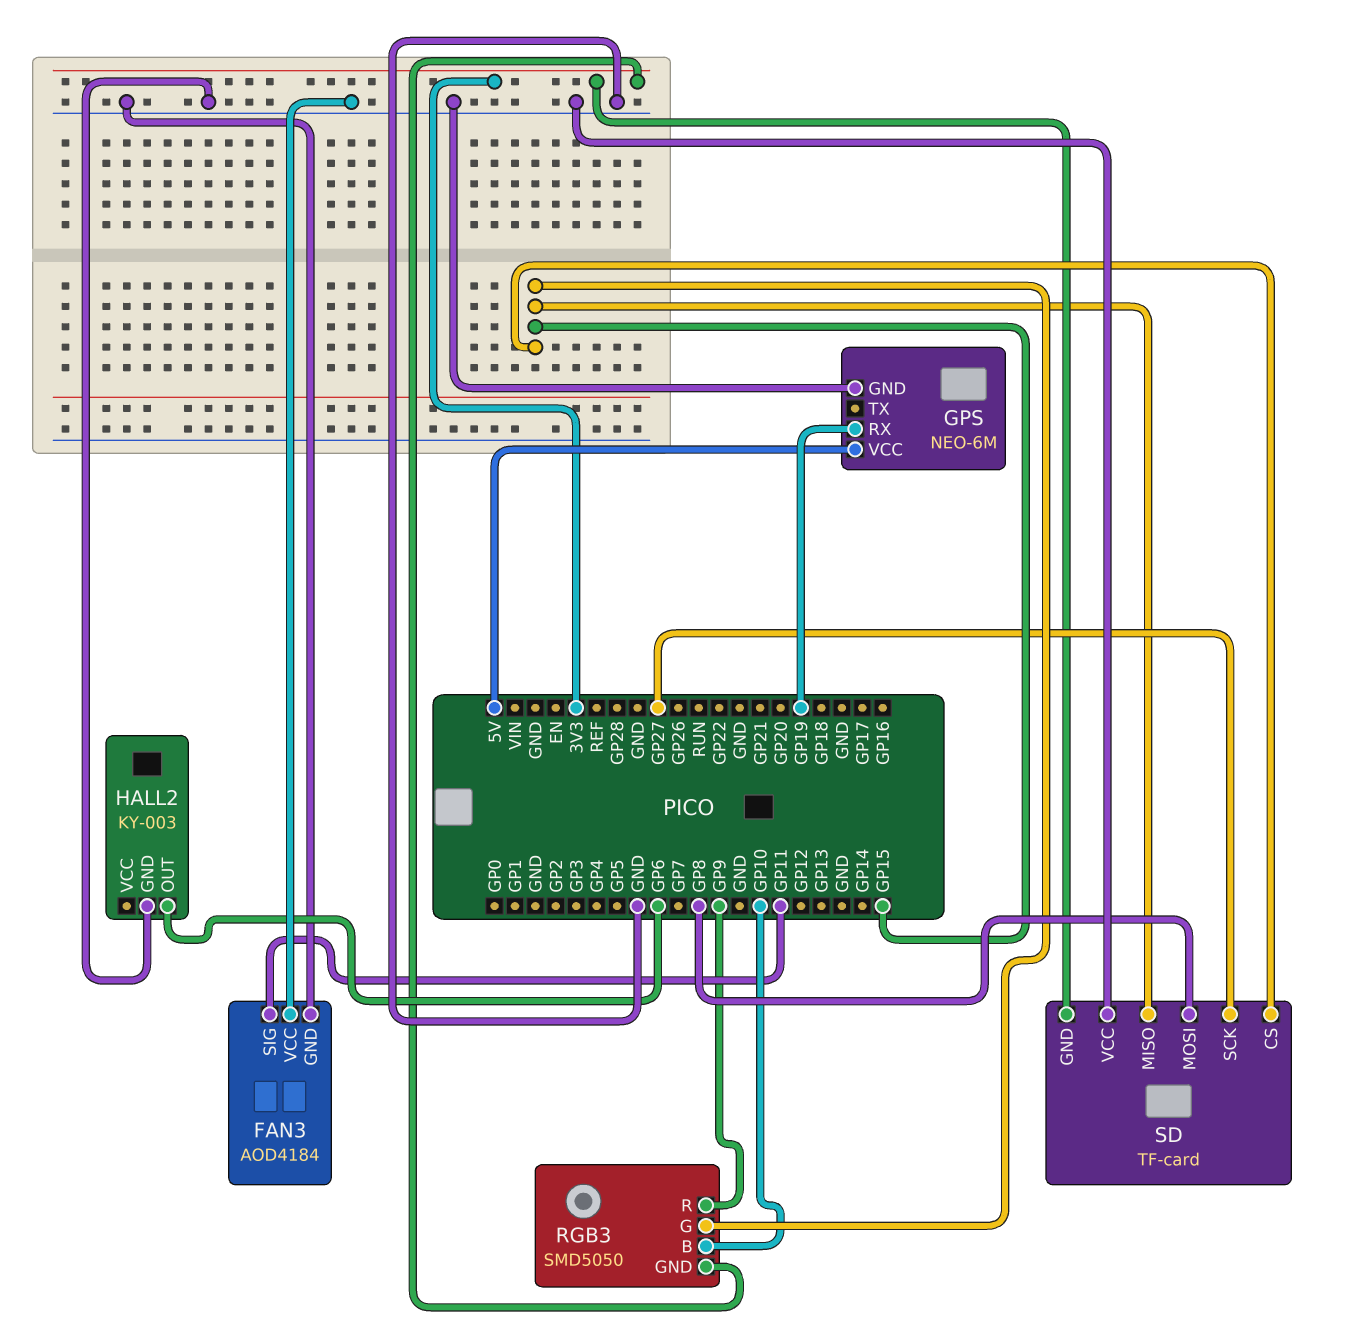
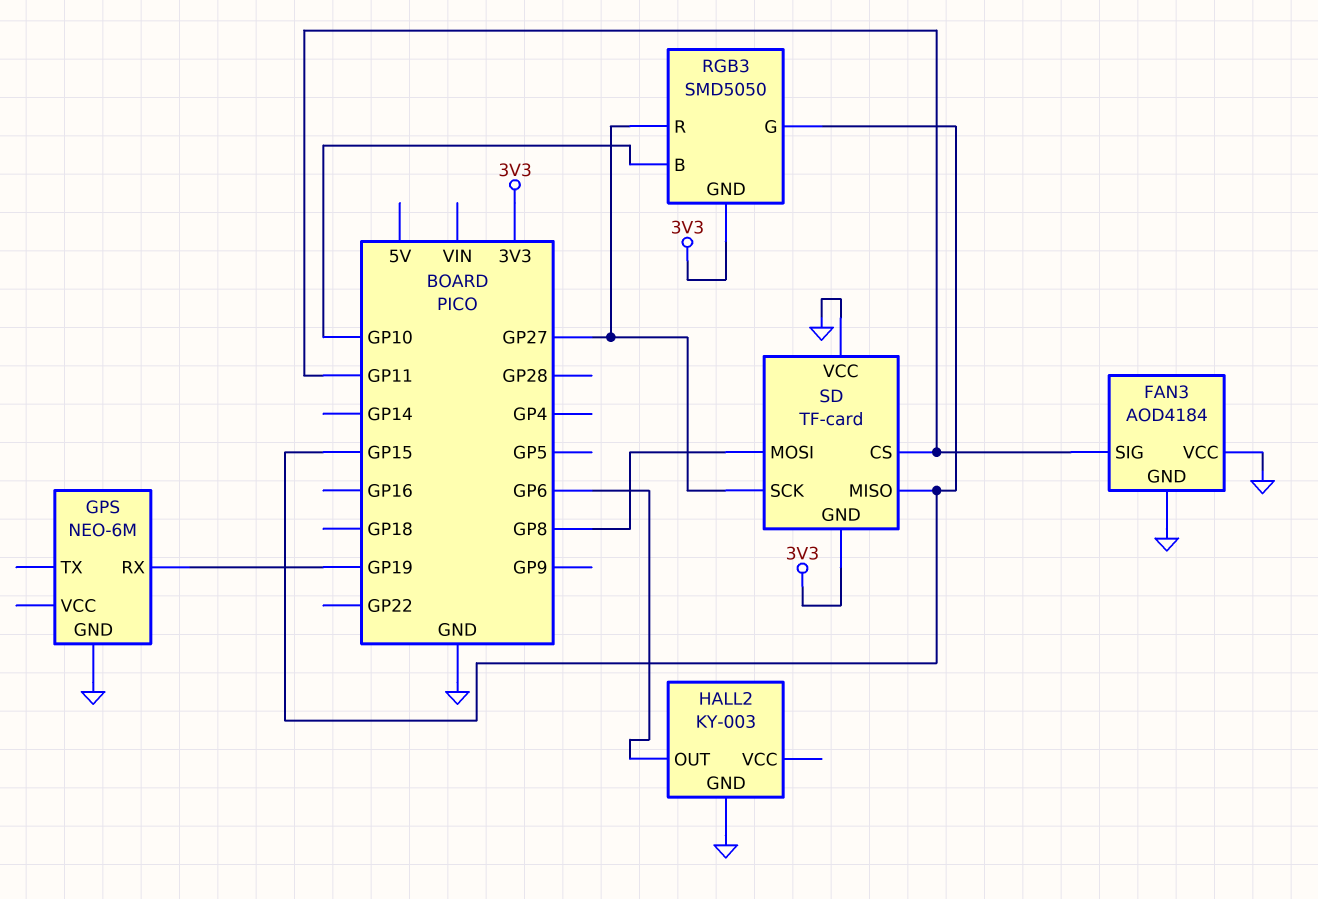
GPS pin VCC: 5V -> none
RGB3 pin R: GP9 -> GP27
SD pin CS: GP15 -> GP11

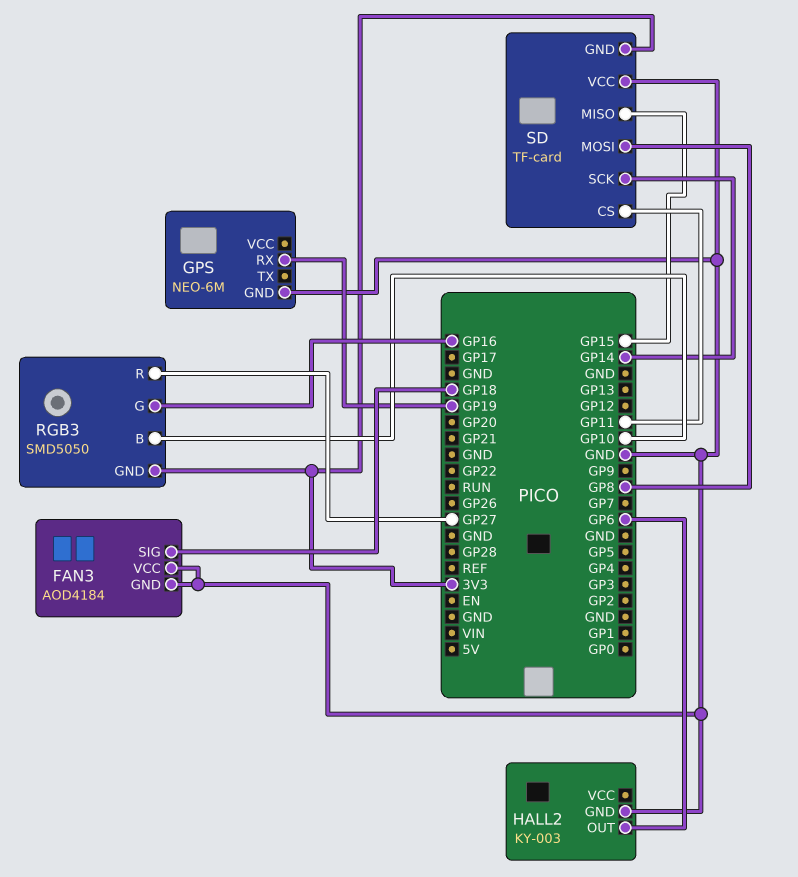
FAN3 pin SIG: GP11 -> GP18
RGB3 pin G: GP15 -> GP16
SD pin SCK: GP27 -> GP14

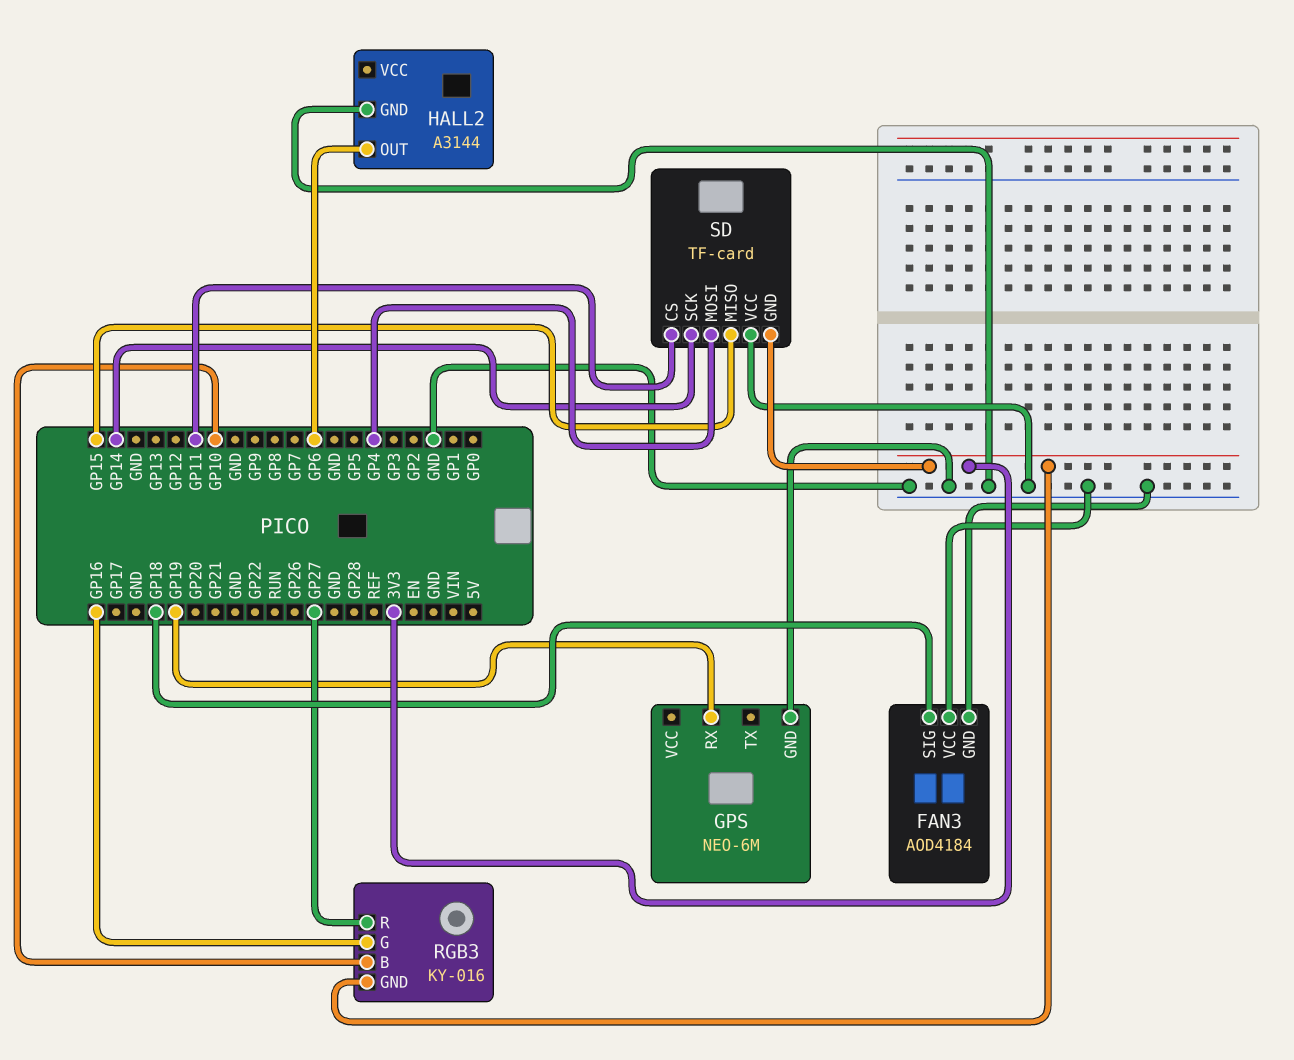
HALL2: KY-003 -> A3144
RGB3: SMD5050 -> KY-016
SD pin MOSI: GP8 -> GP4

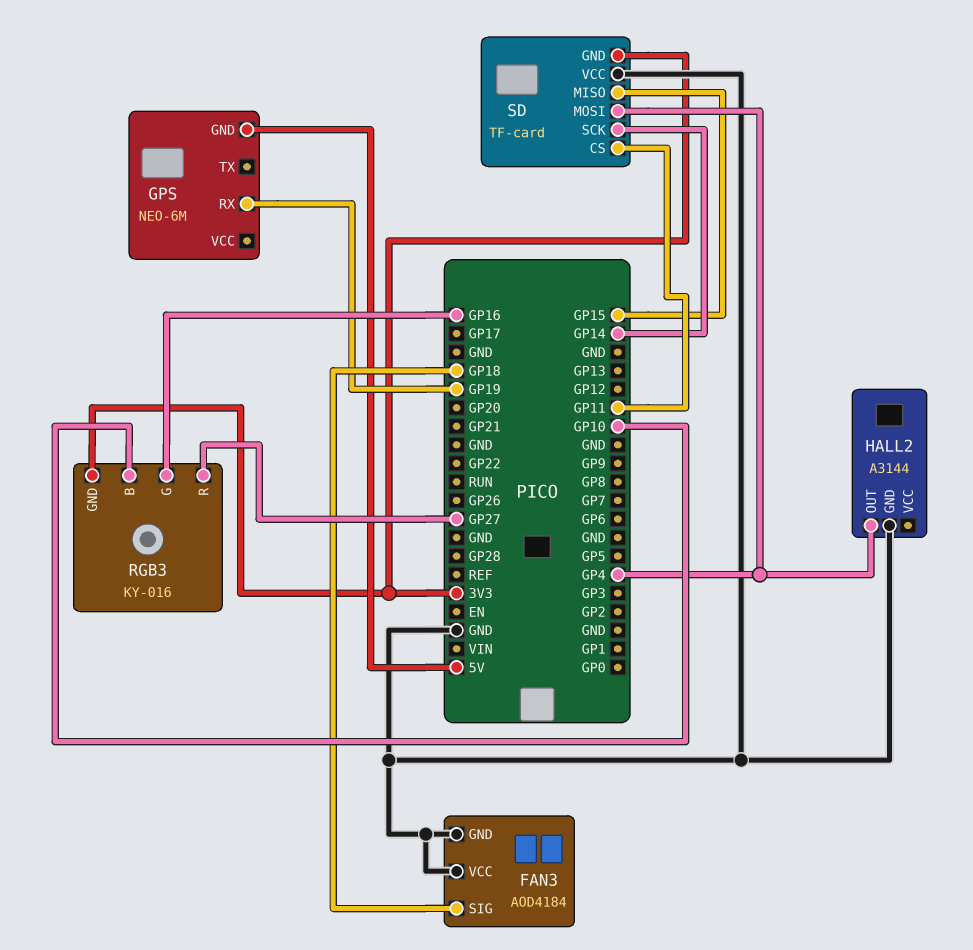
GPS pin GND: GND -> 5V
HALL2 pin OUT: GP6 -> GP4

